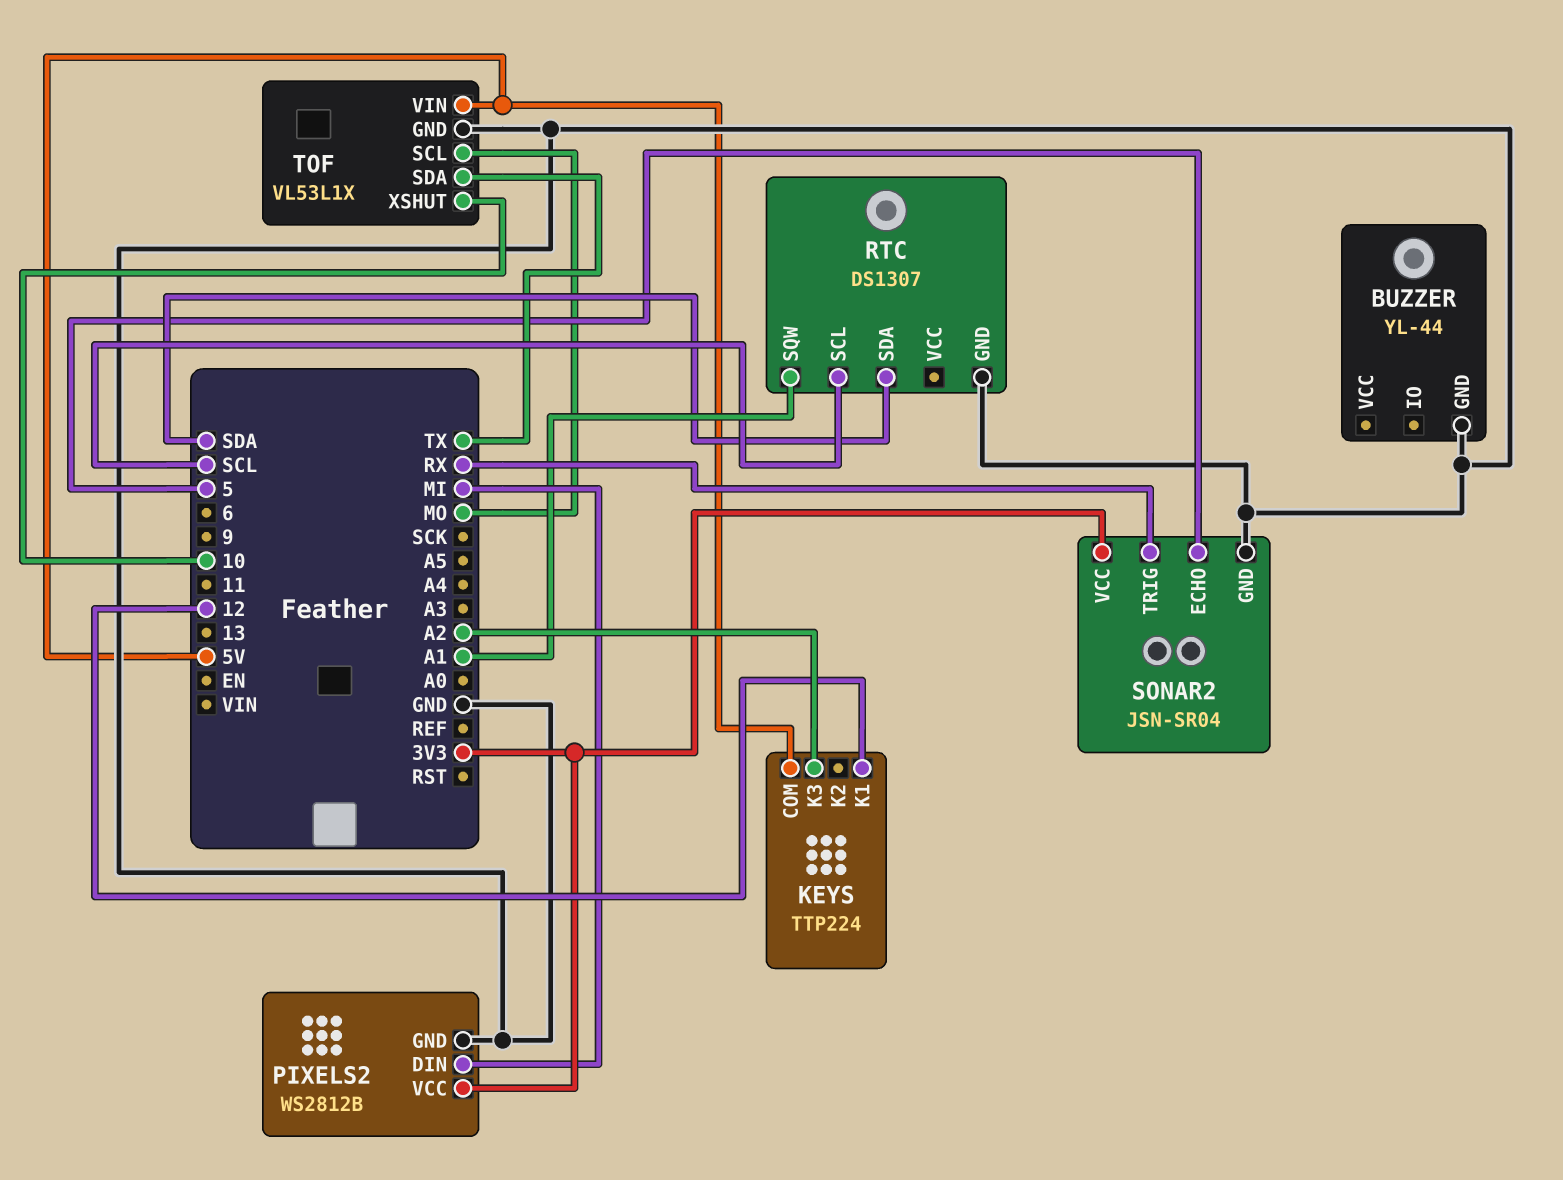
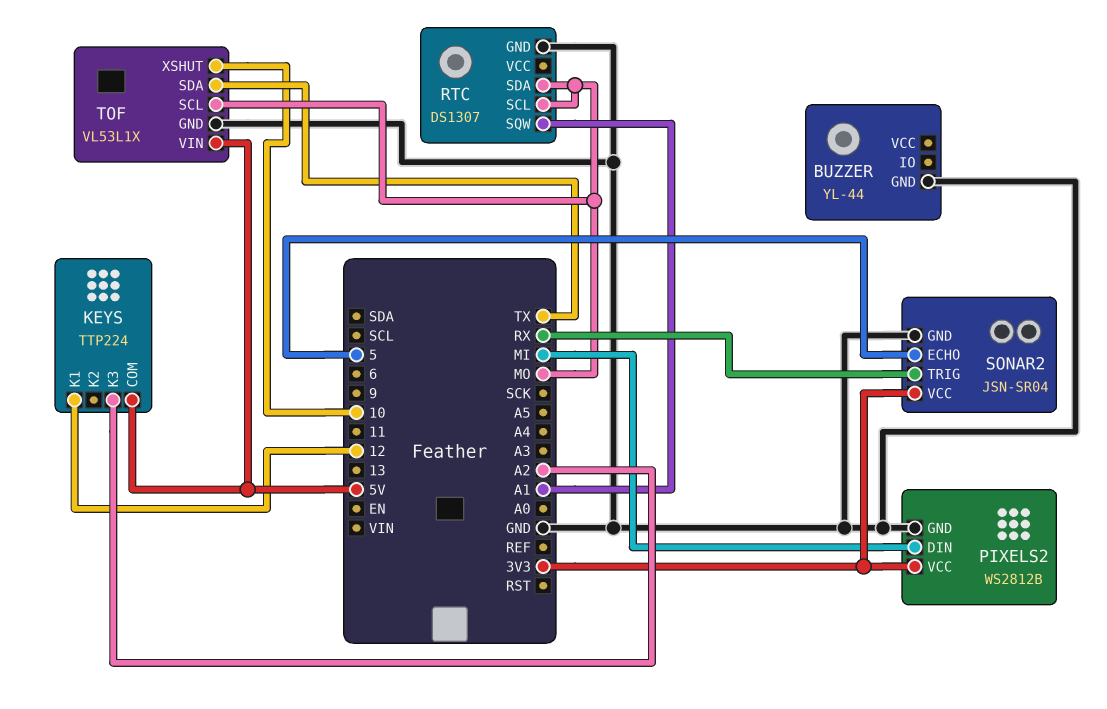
RTC pin SCL: SCL -> MO
RTC pin SDA: SDA -> MO

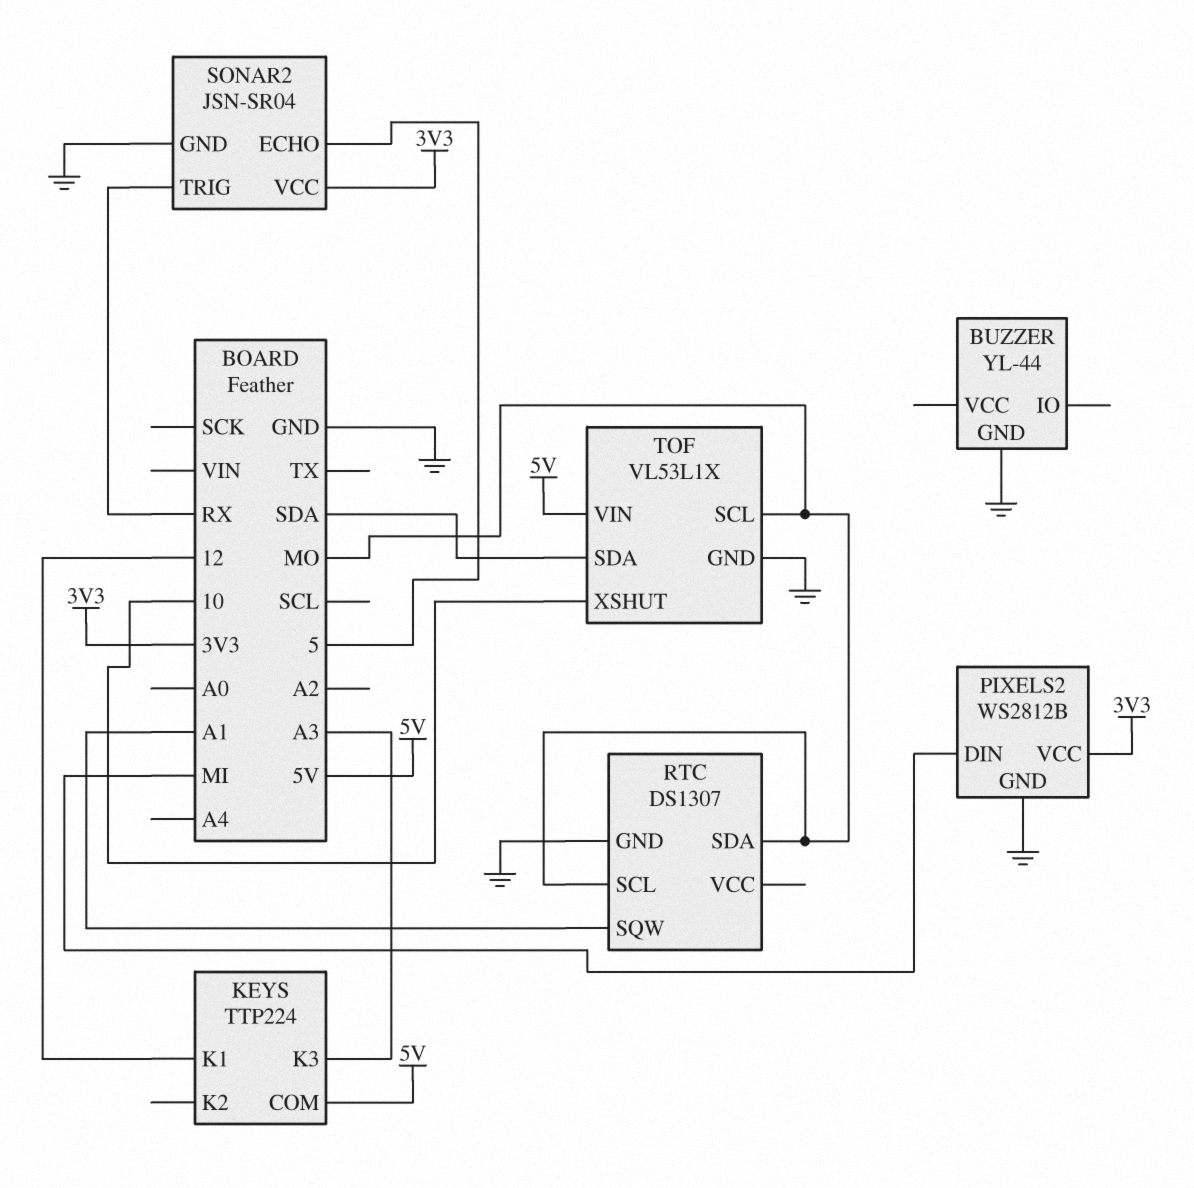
KEYS pin K3: A2 -> A3
TOF pin SDA: TX -> SDA

